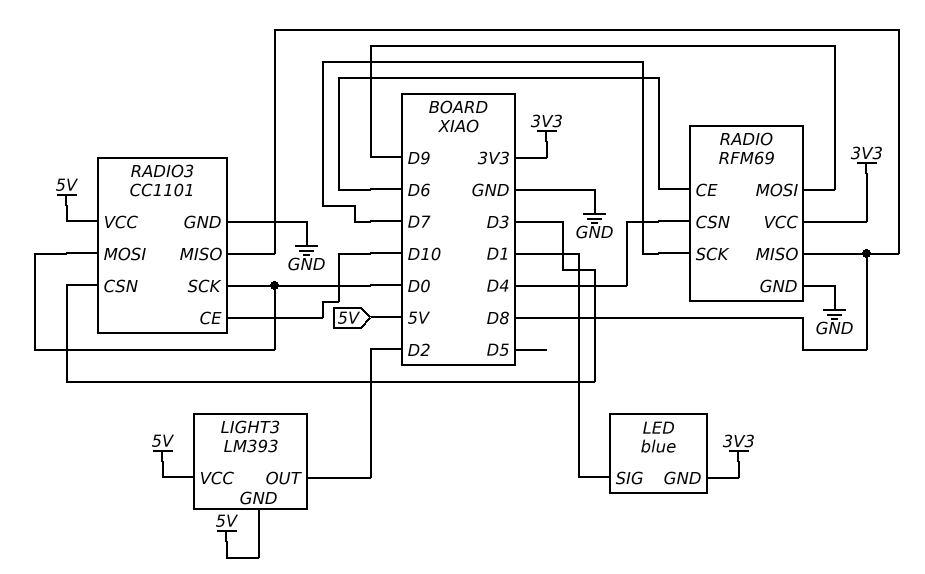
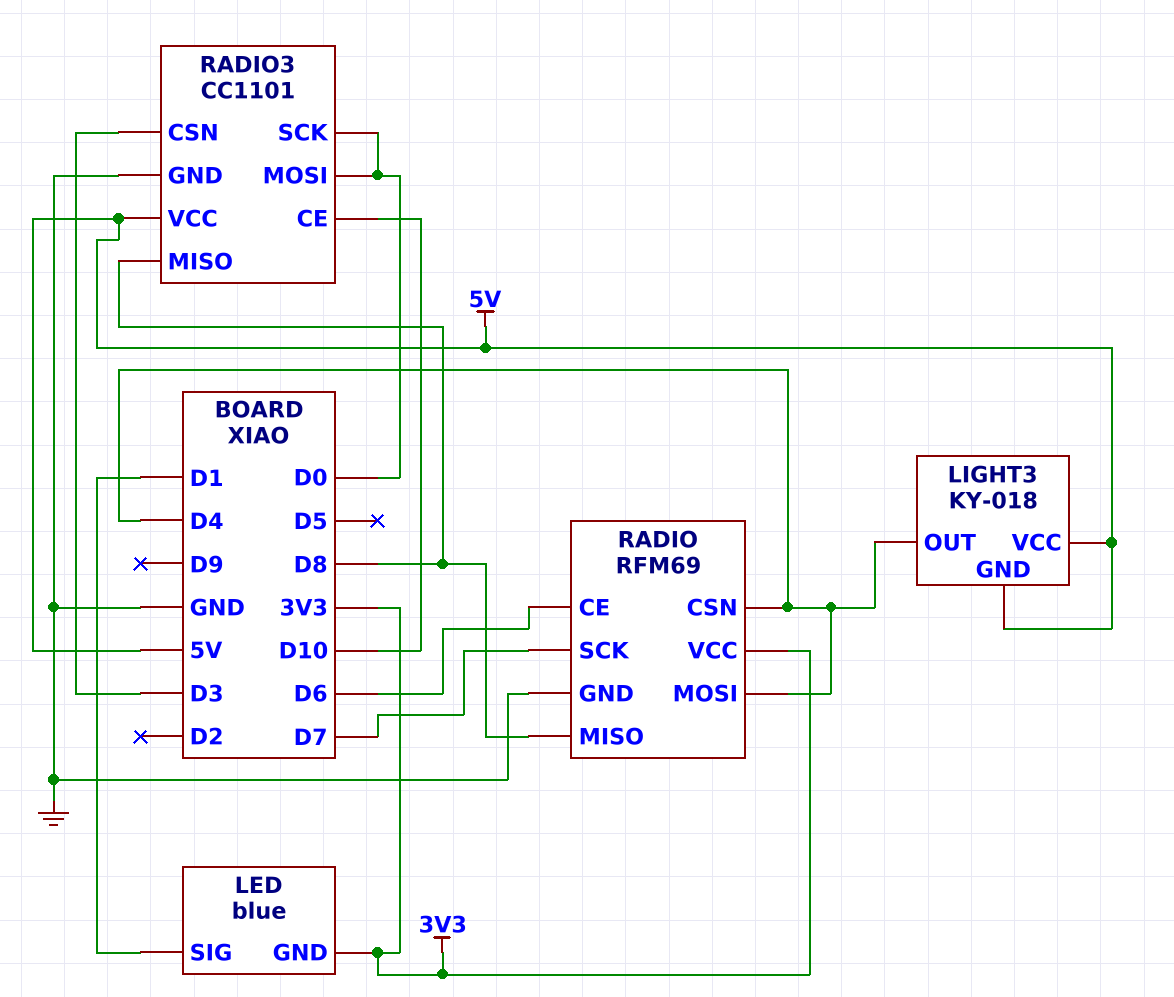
LIGHT3: LM393 -> KY-018
LIGHT3 pin OUT: D2 -> D4
RADIO pin MOSI: D9 -> D4

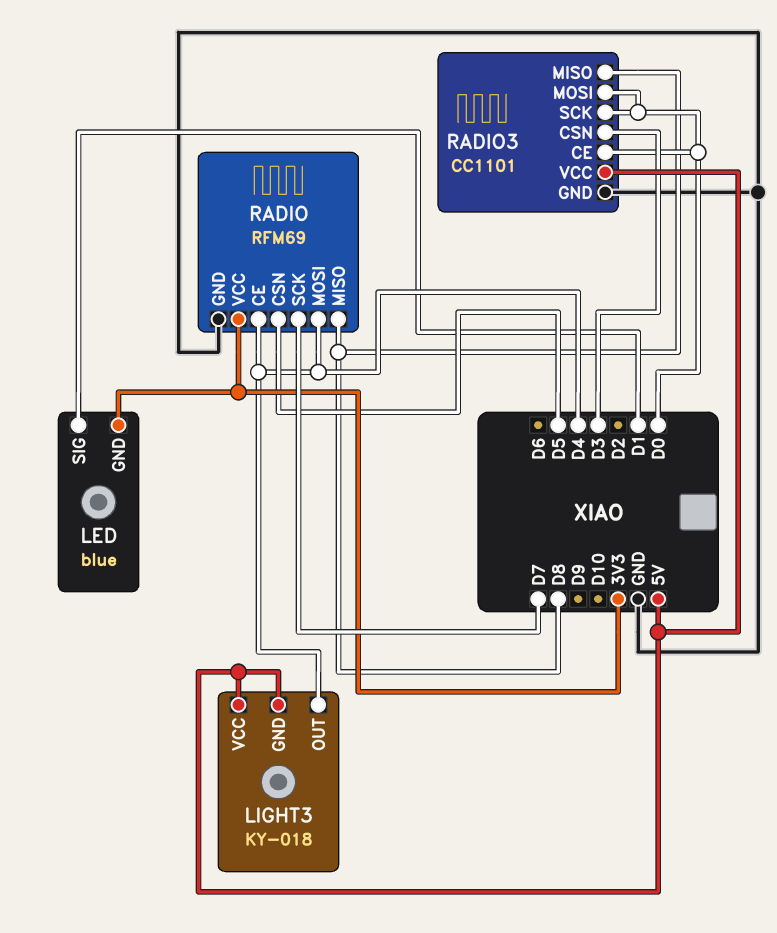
RADIO pin CE: D6 -> D4
RADIO pin CSN: D4 -> D5
RADIO3 pin CE: D10 -> D0

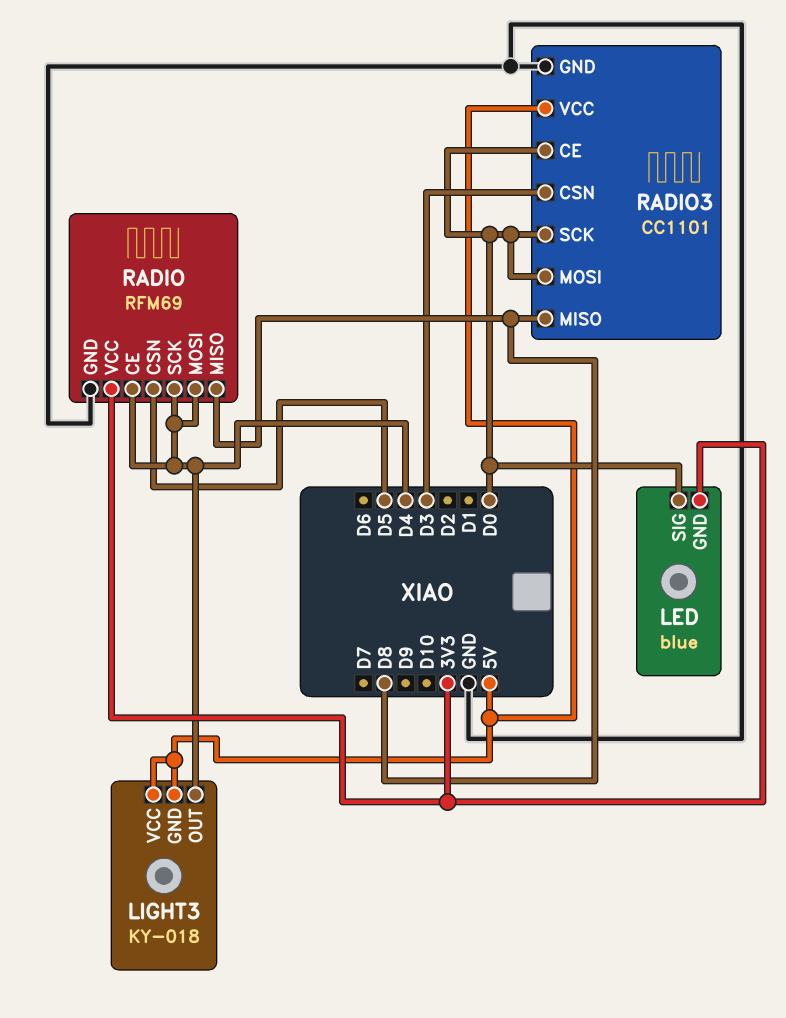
LED pin SIG: D1 -> D0
RADIO pin SCK: D7 -> D4

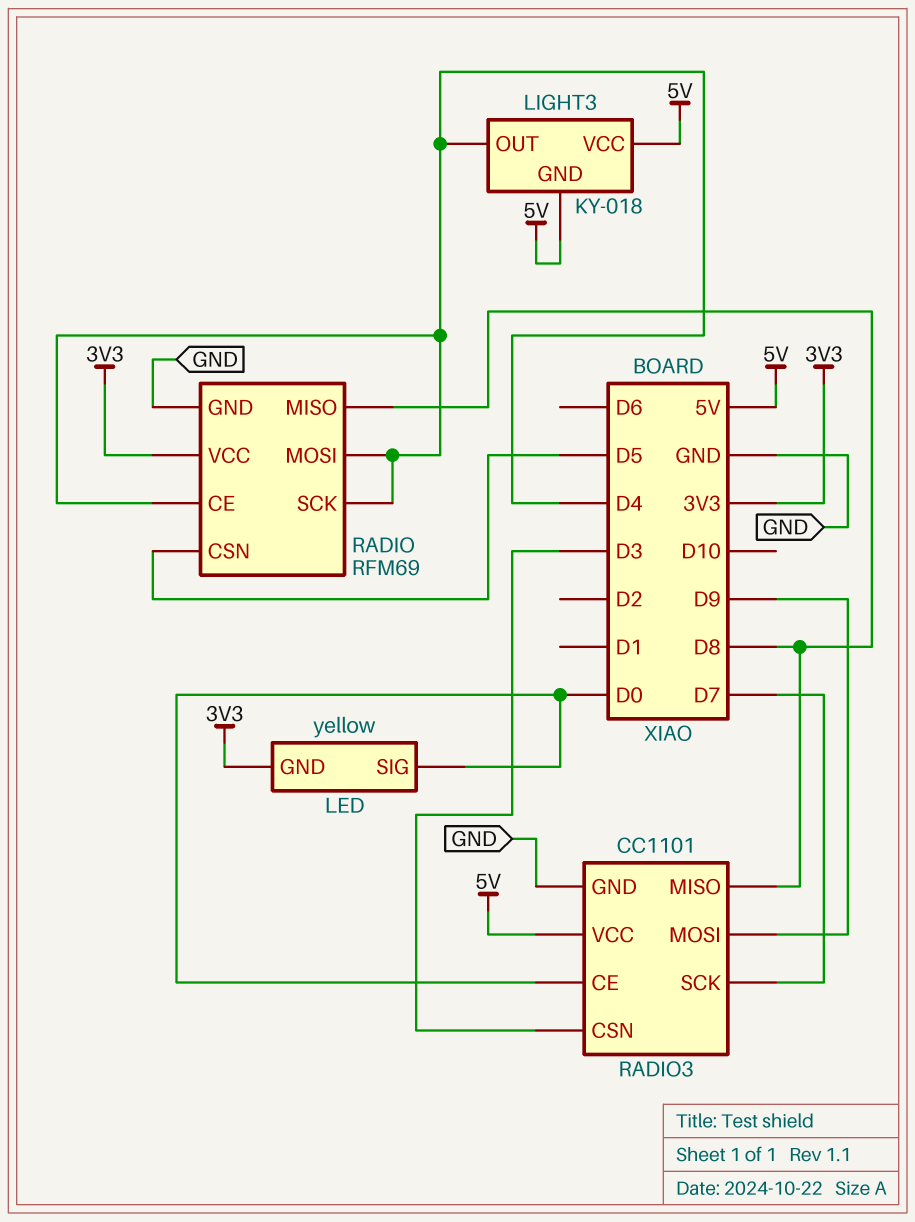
LED: blue -> yellow
RADIO3 pin MOSI: D0 -> D9
RADIO3 pin SCK: D0 -> D7

